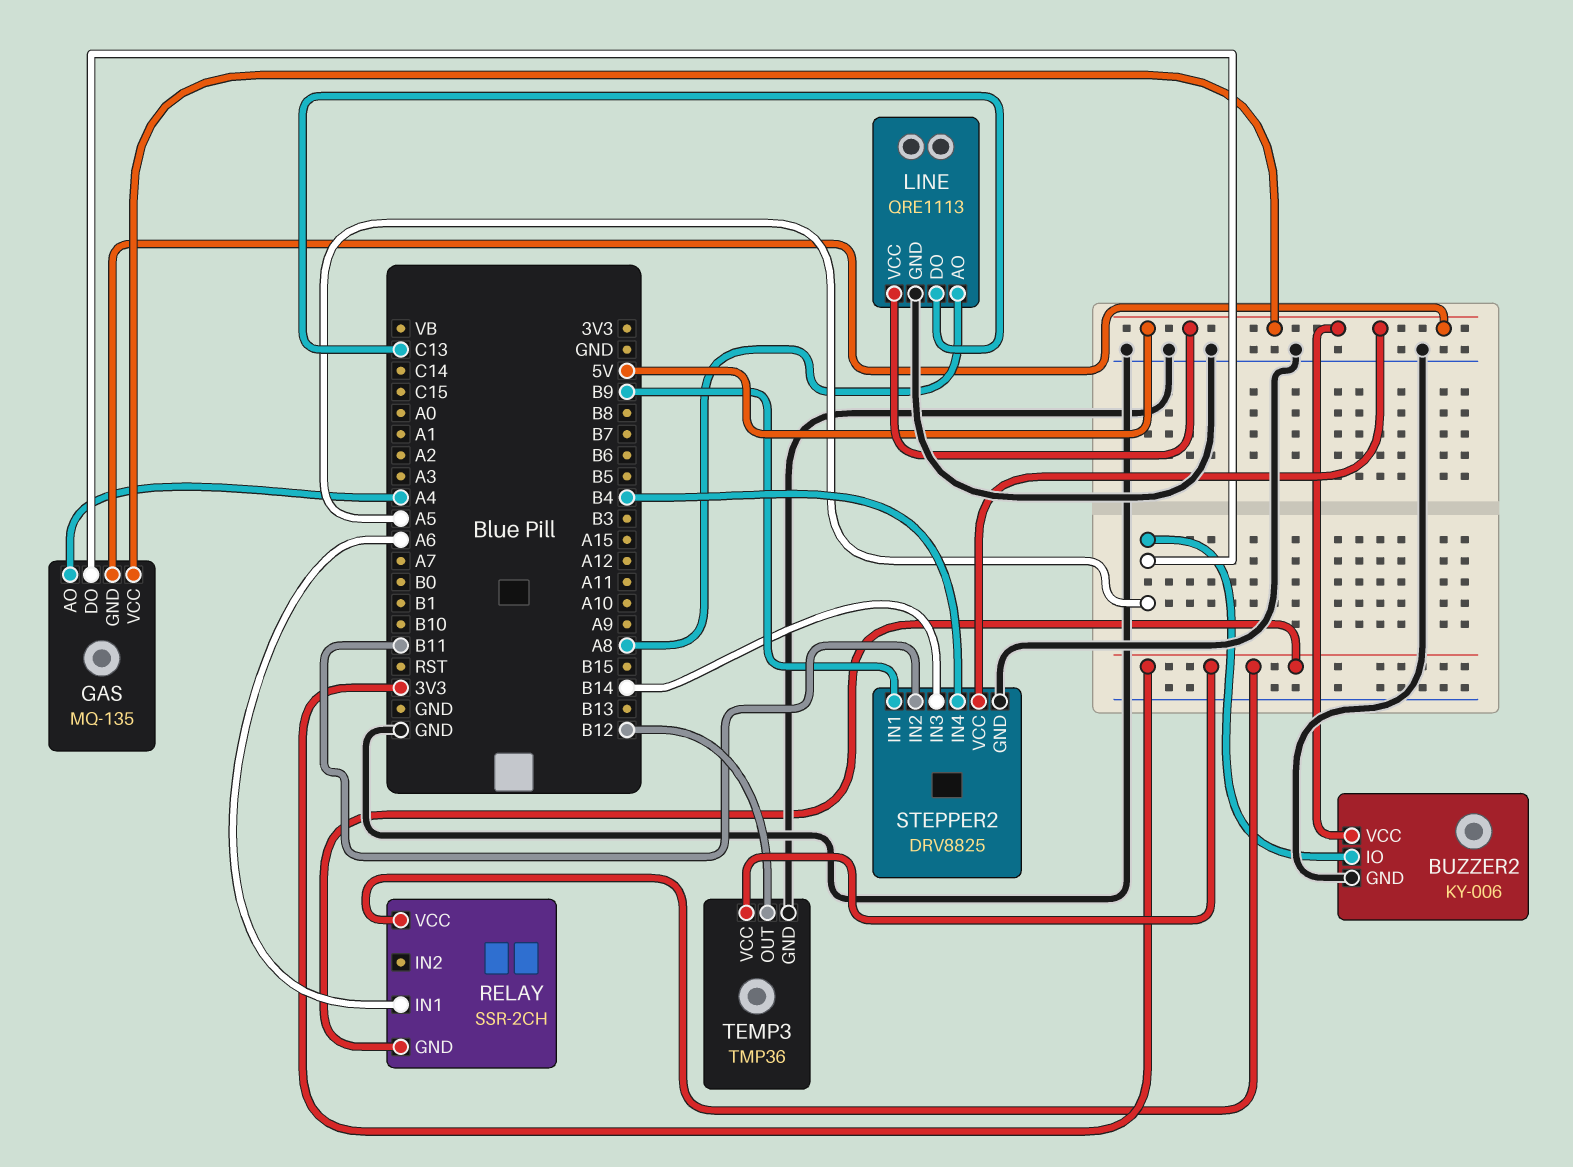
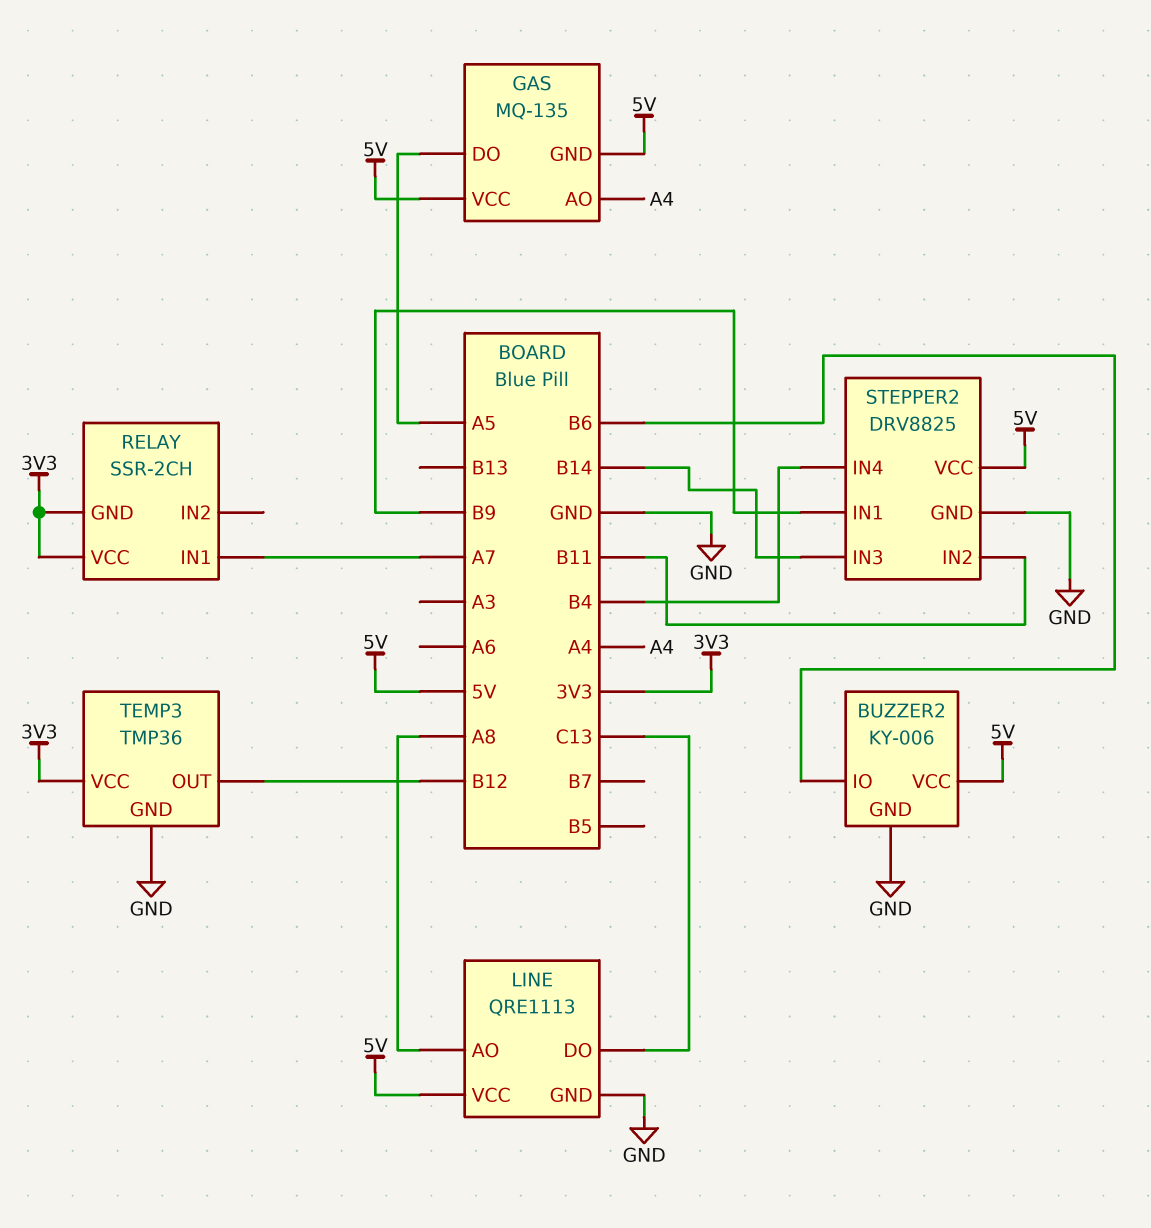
BUZZER2 pin IO: A5 -> B6
RELAY pin IN1: A6 -> A7

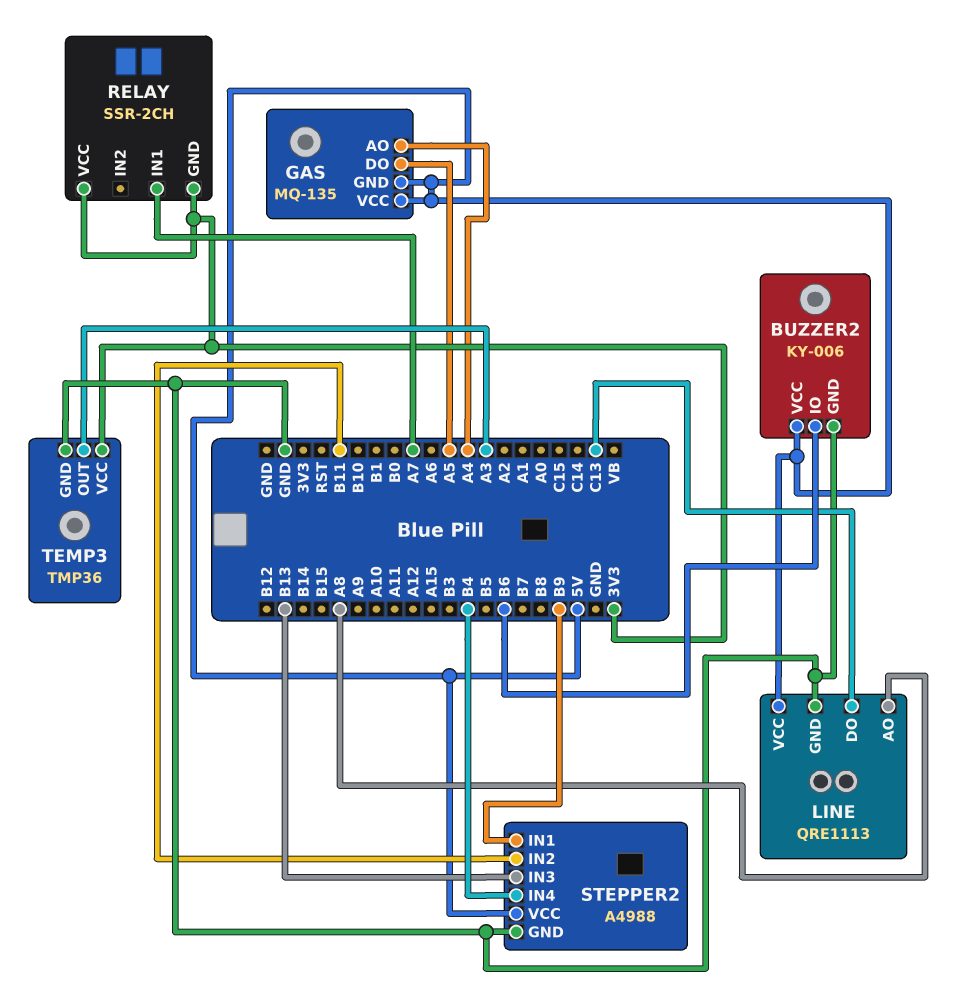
STEPPER2: DRV8825 -> A4988
STEPPER2 pin IN3: B14 -> B13
TEMP3 pin OUT: B12 -> A3

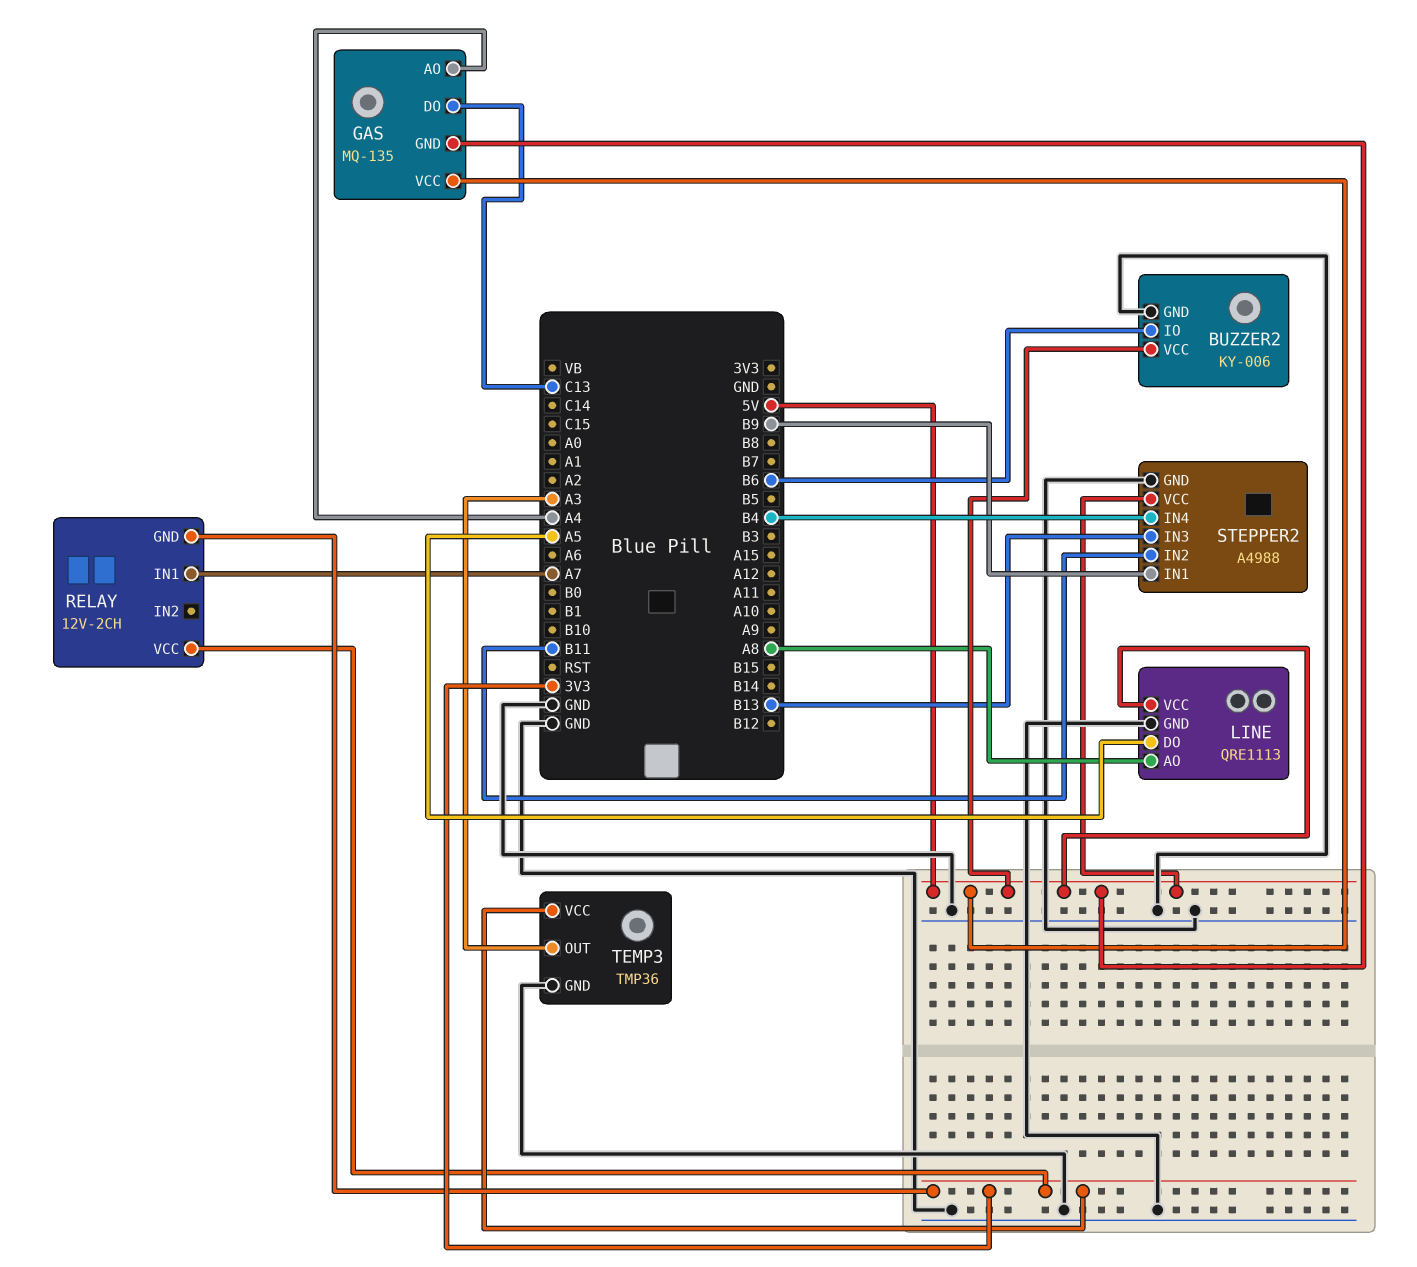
GAS pin DO: A5 -> C13
LINE pin DO: C13 -> A5
RELAY: SSR-2CH -> 12V-2CH

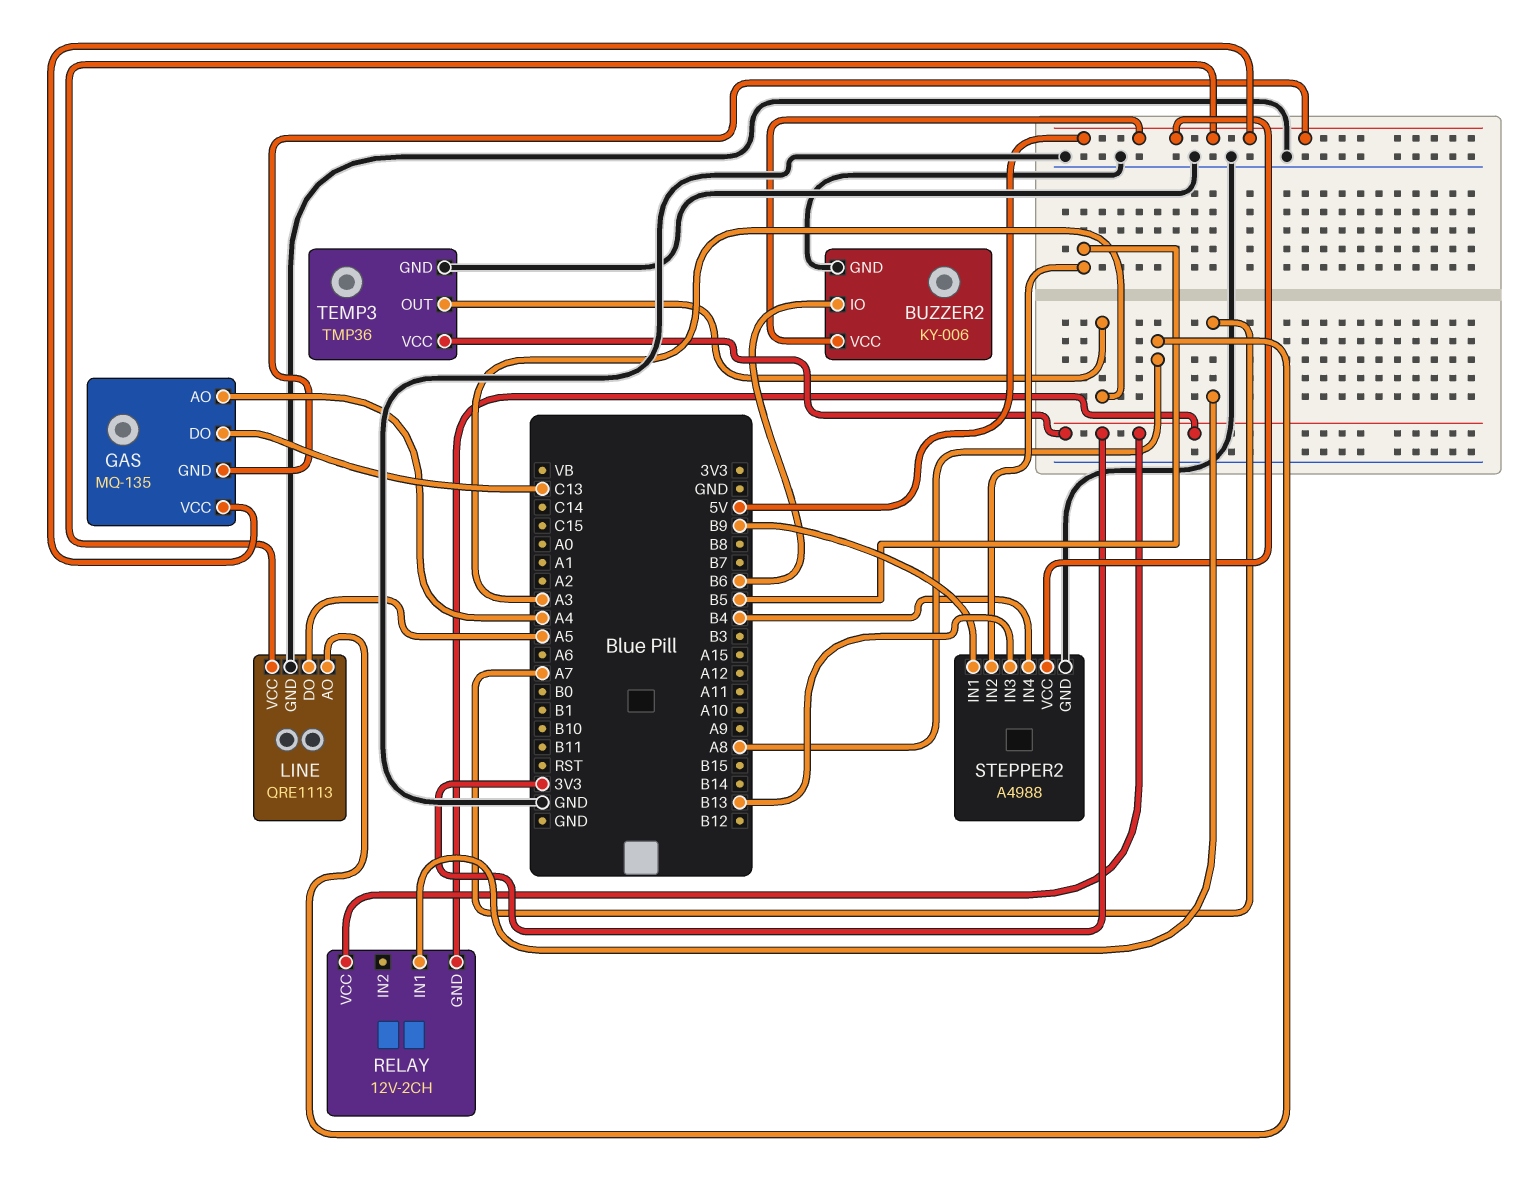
STEPPER2 pin IN2: B11 -> B5

